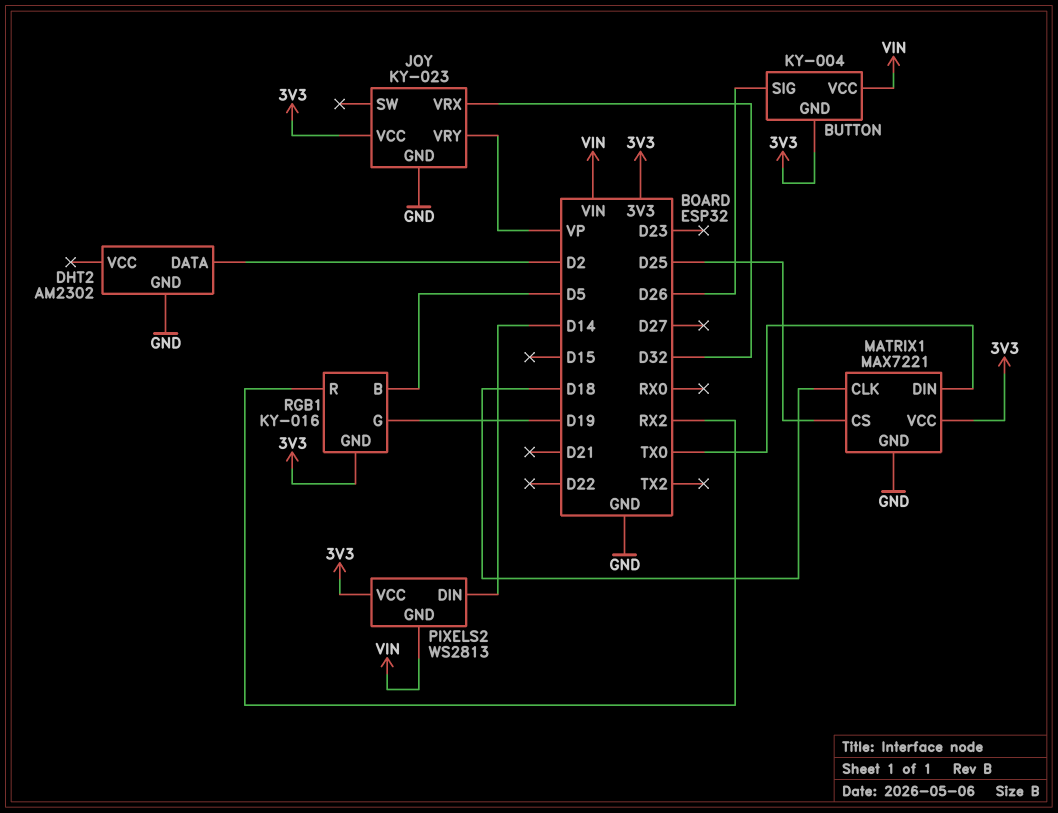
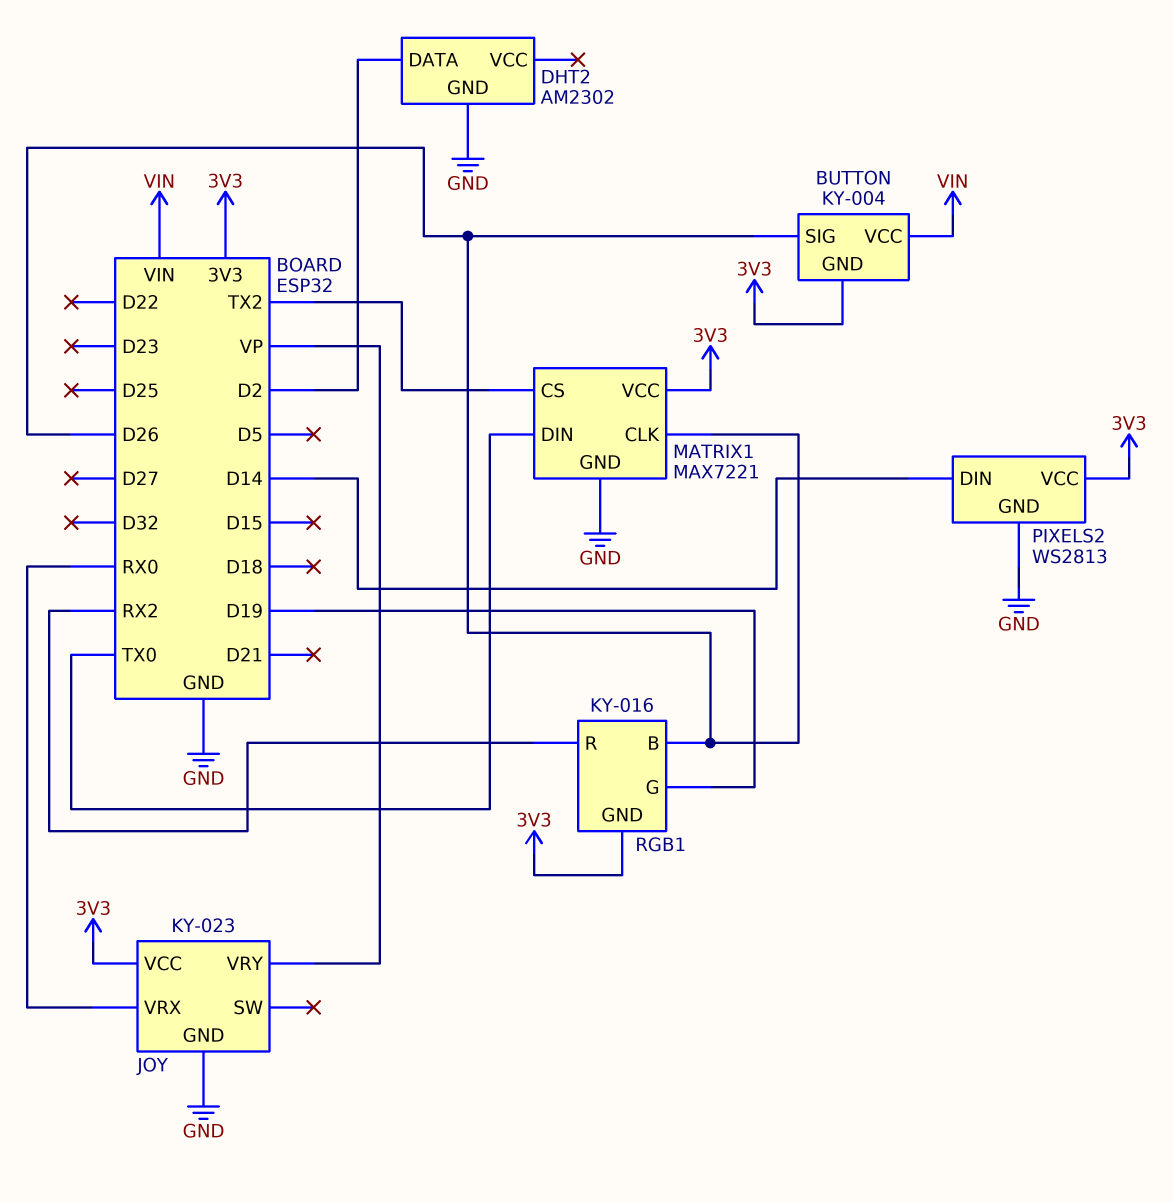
JOY pin VRX: D32 -> RX0
MATRIX1 pin CLK: D18 -> D26
MATRIX1 pin CS: D25 -> TX2
PIXELS2 pin GND: VIN -> GND
RGB1 pin B: D5 -> D26

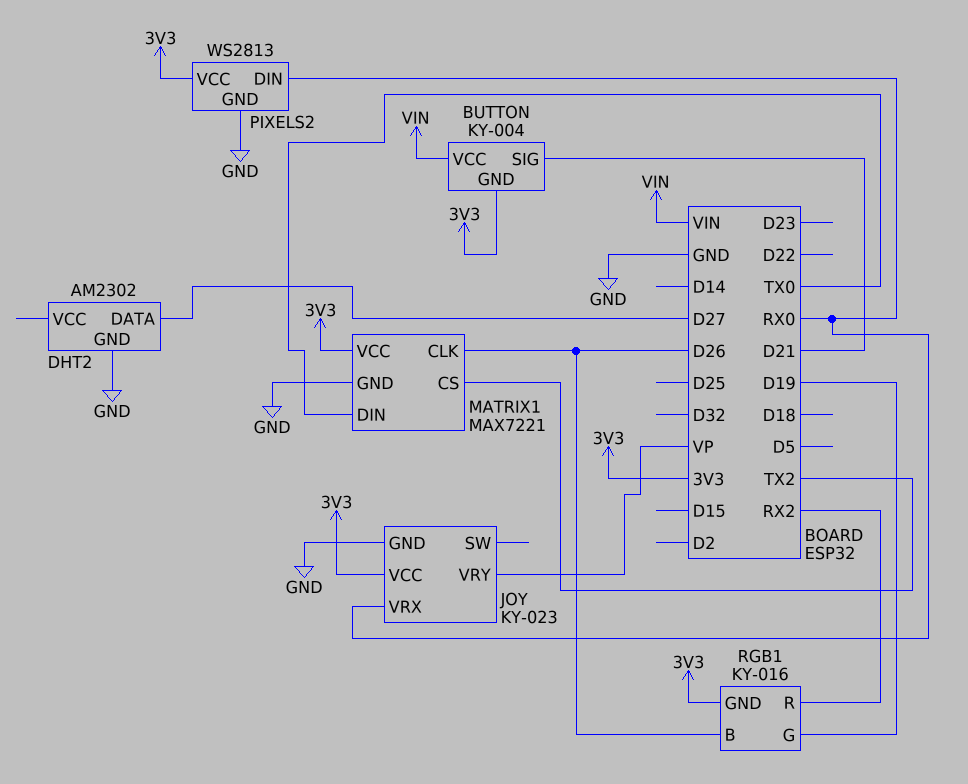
BUTTON pin SIG: D26 -> D21
DHT2 pin DATA: D2 -> D27
PIXELS2 pin DIN: D14 -> RX0

